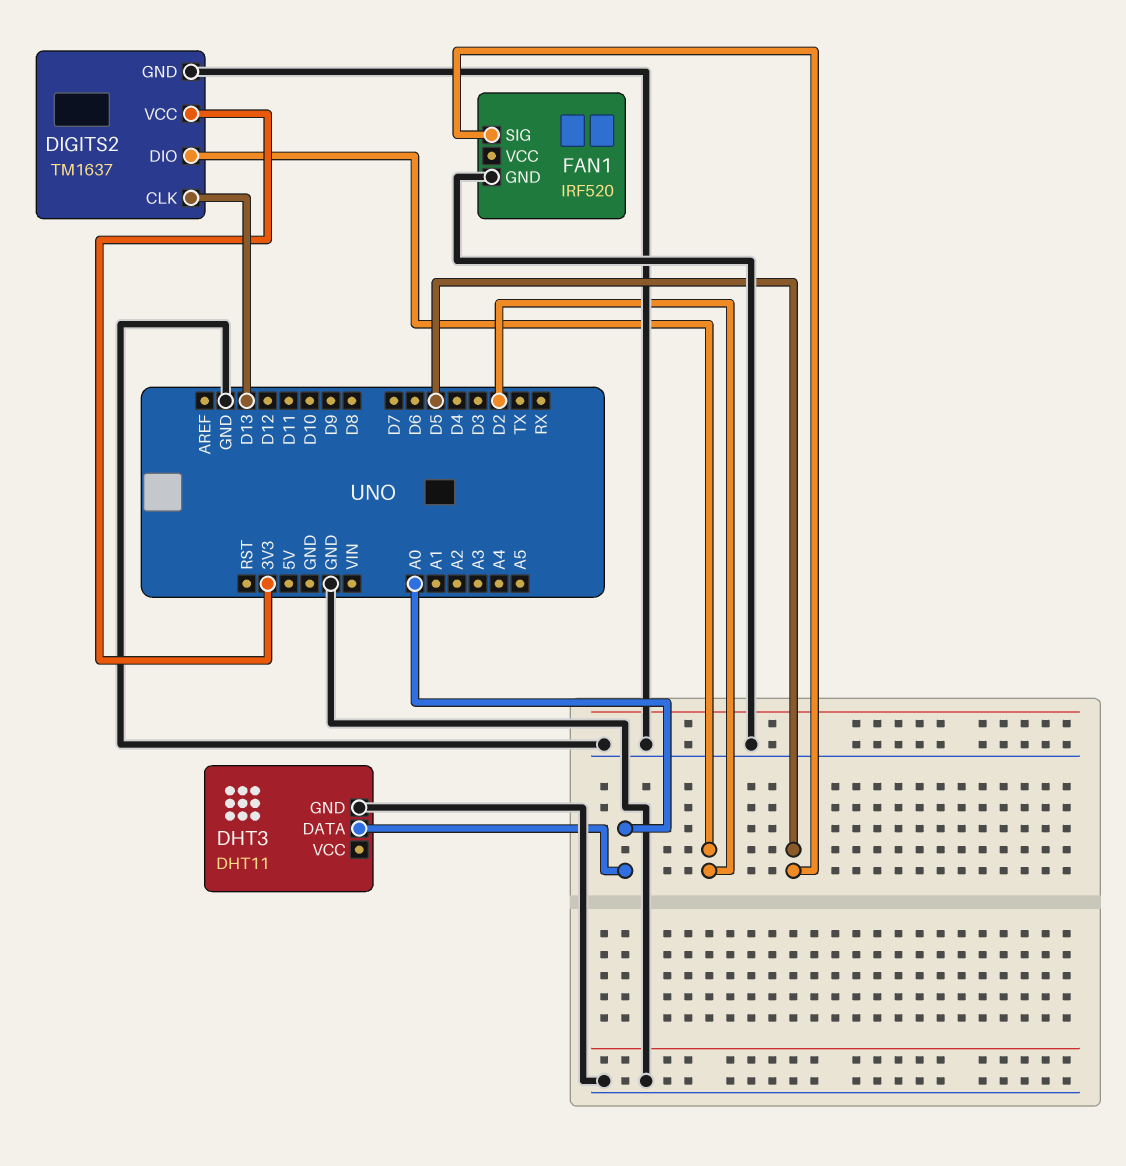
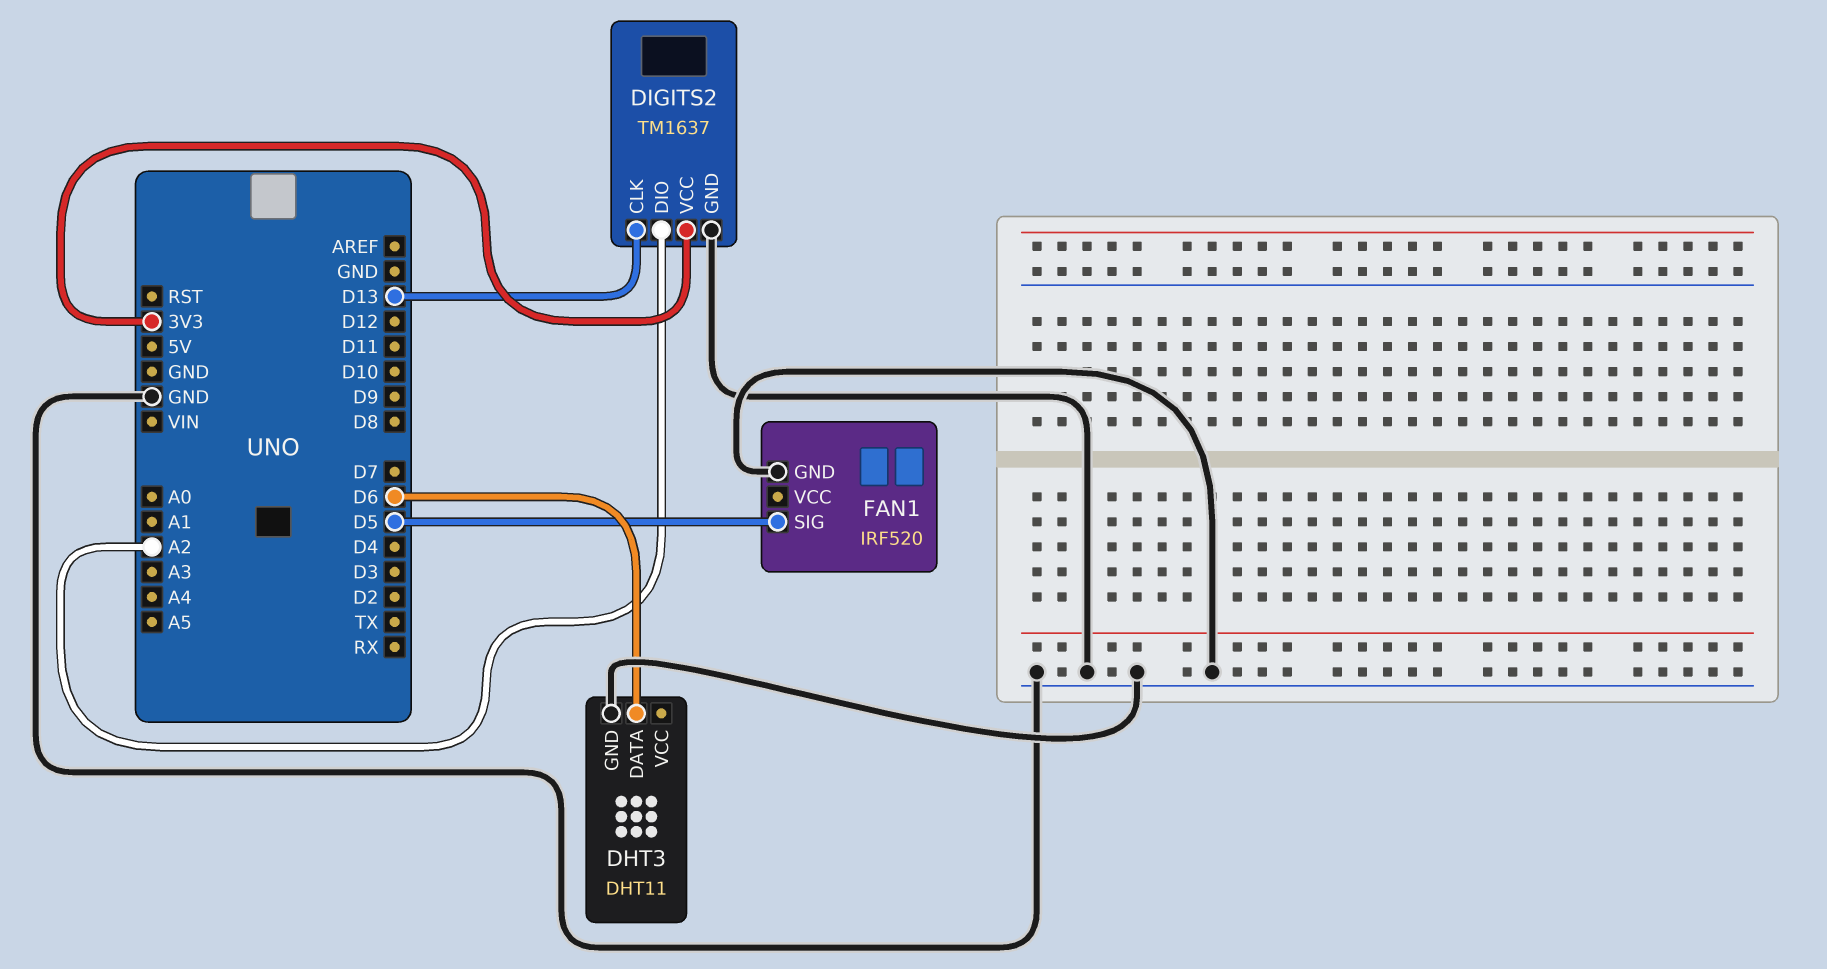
DHT3 pin DATA: A0 -> D6
DIGITS2 pin DIO: D2 -> A2

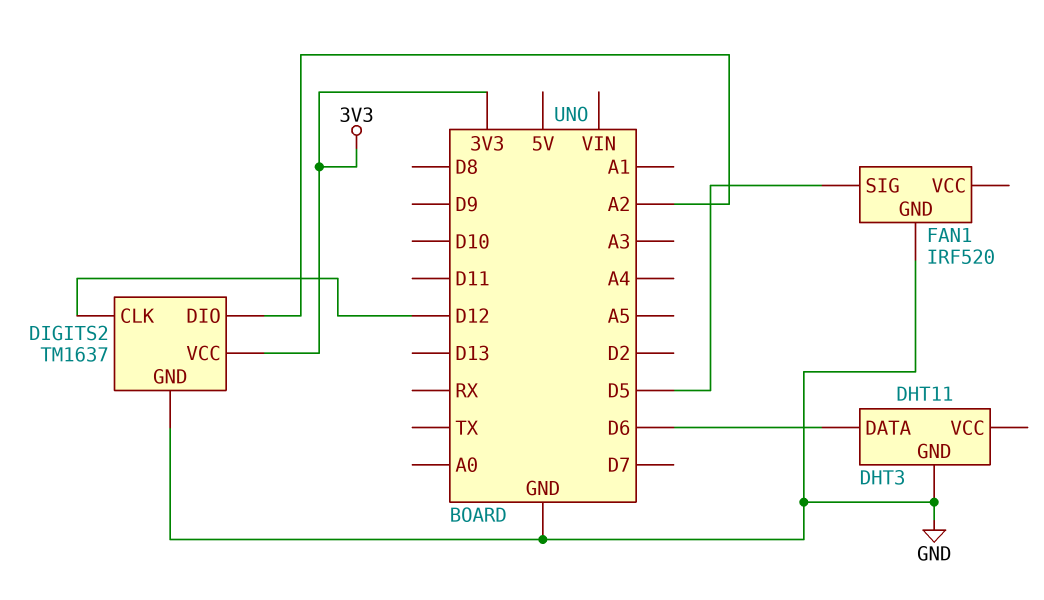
DIGITS2 pin CLK: D13 -> D12

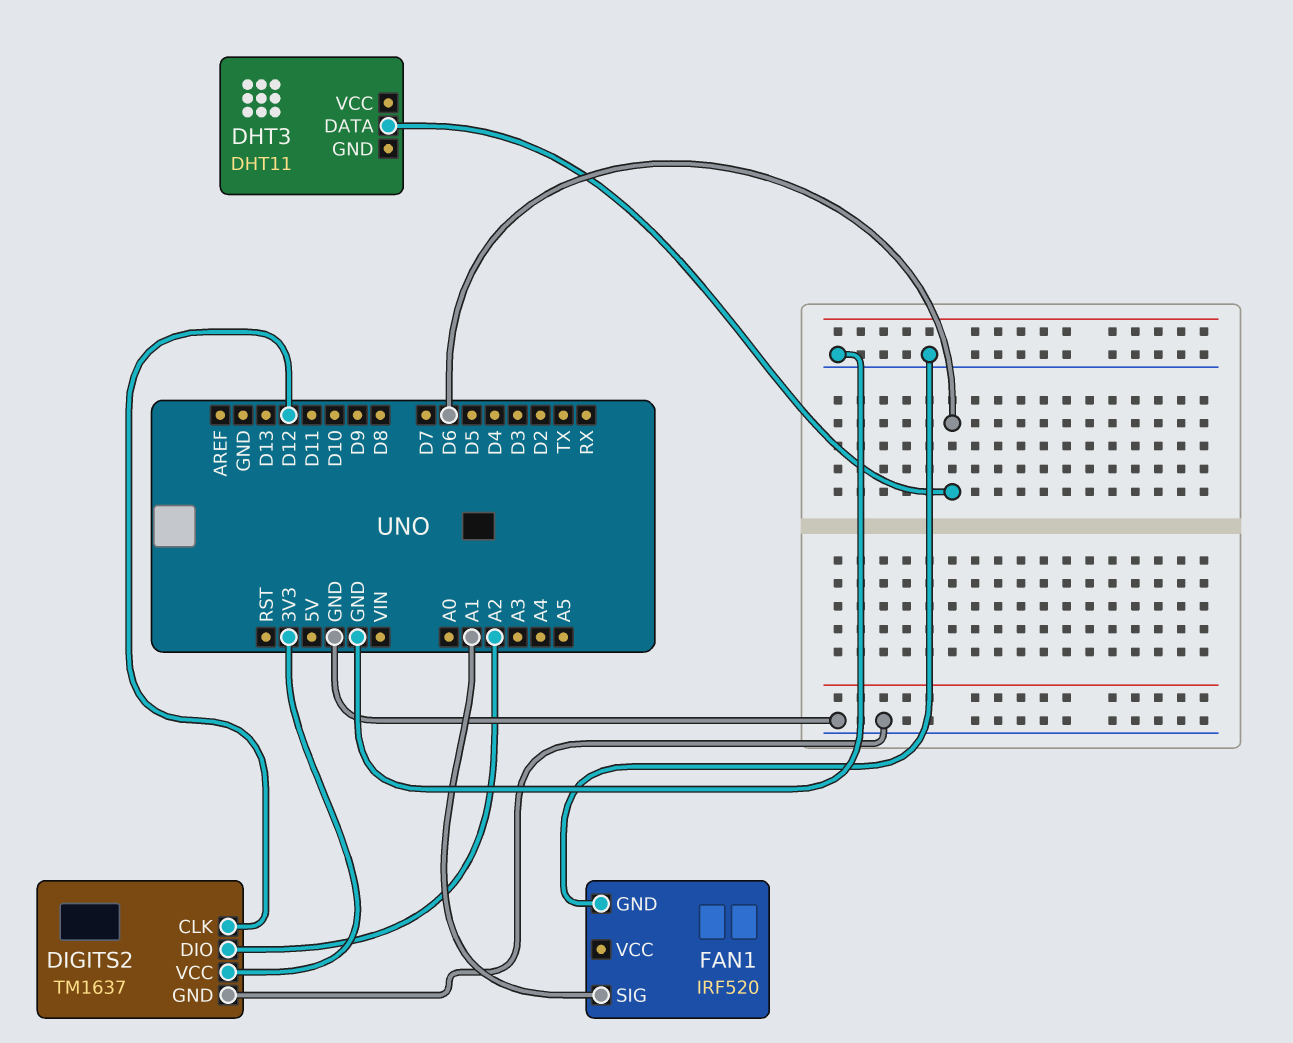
DHT3 pin GND: GND -> none
FAN1 pin SIG: D5 -> A1

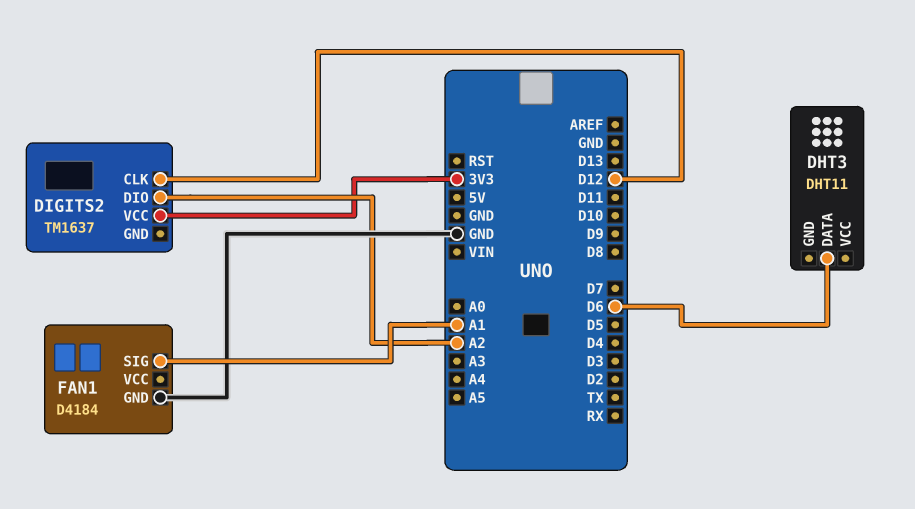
DIGITS2 pin GND: GND -> none
FAN1: IRF520 -> D4184

